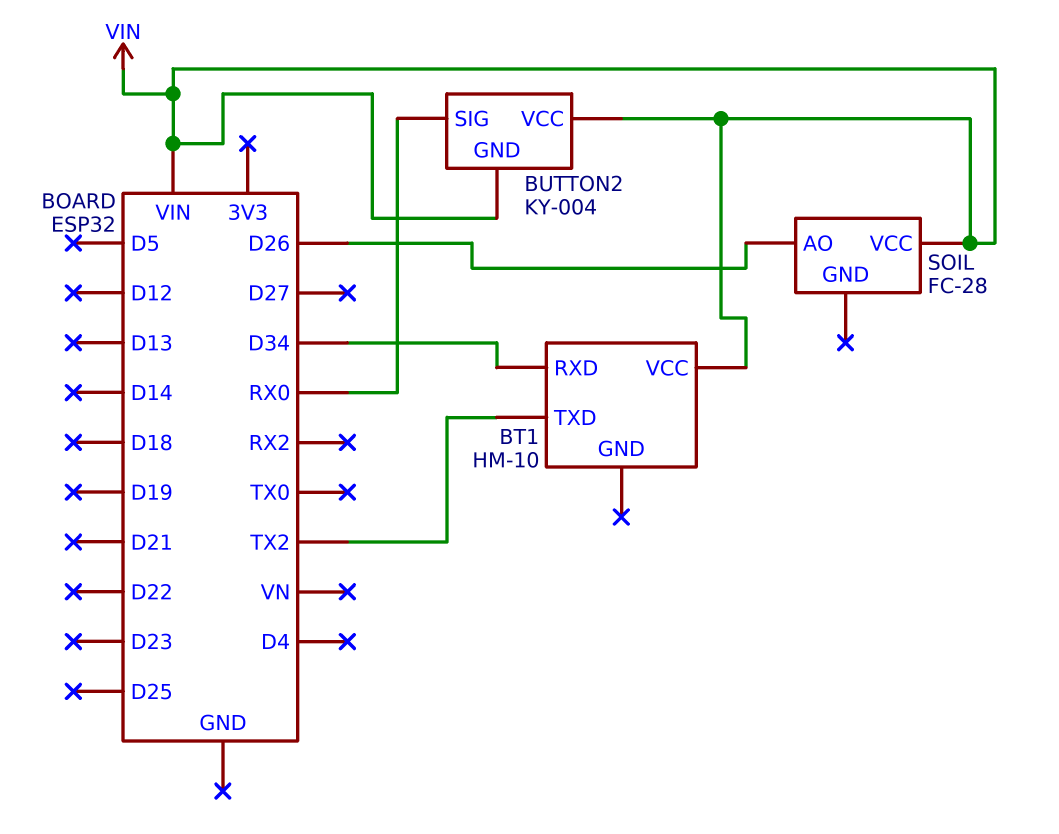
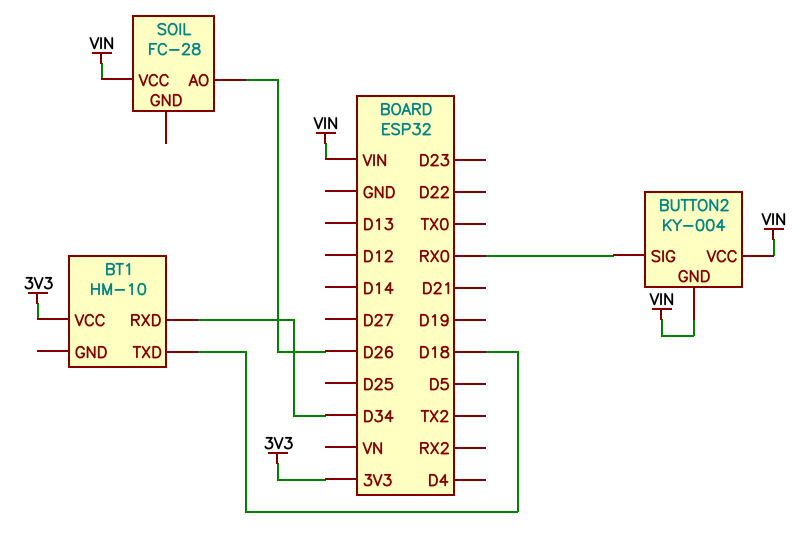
BT1 pin TXD: TX2 -> D18
BT1 pin VCC: VIN -> 3V3

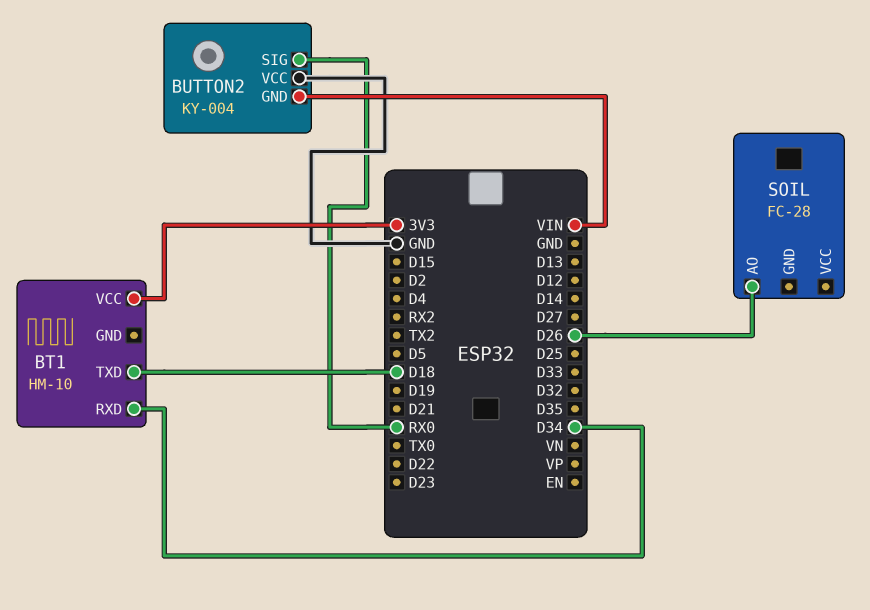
BUTTON2 pin VCC: VIN -> GND
SOIL pin VCC: VIN -> none

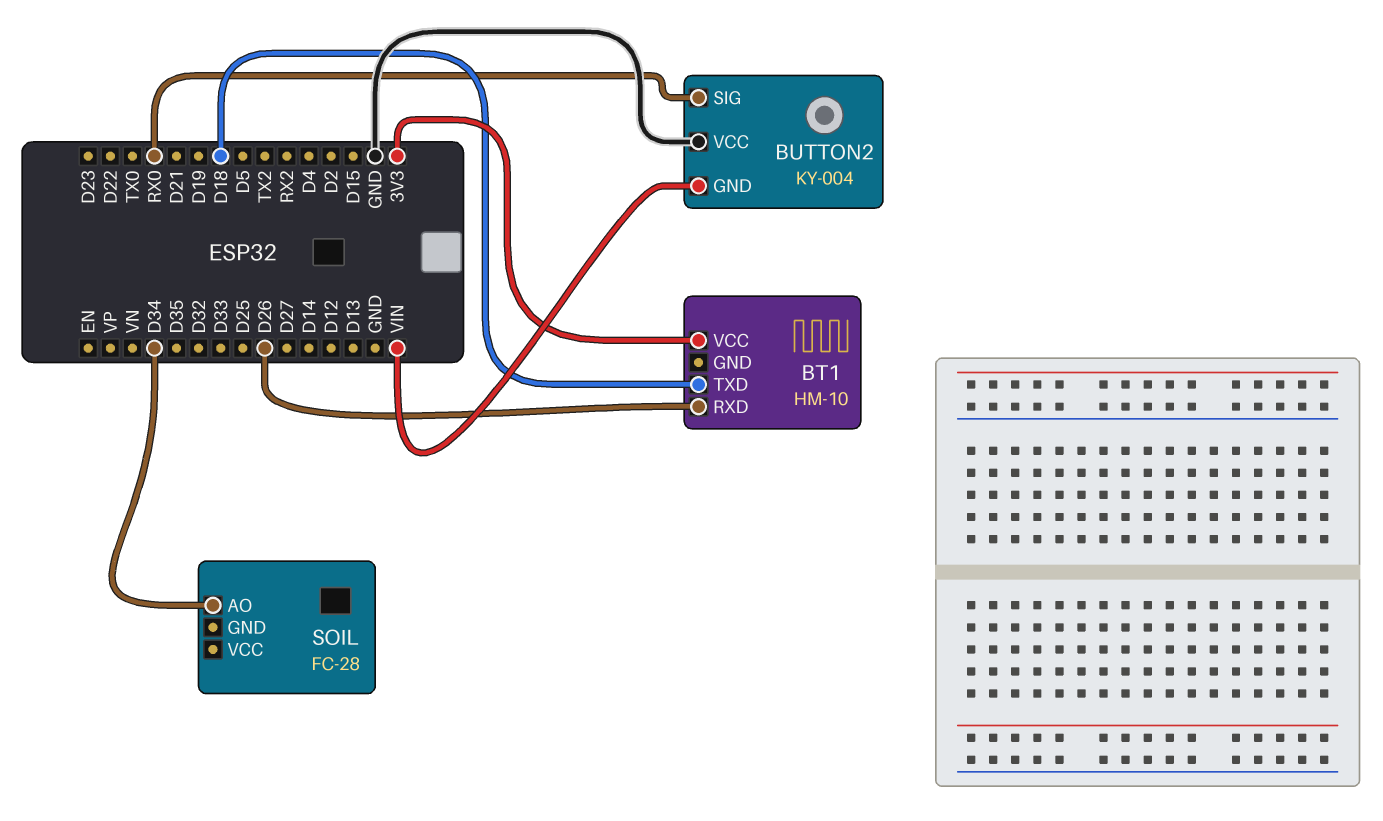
BT1 pin RXD: D34 -> D26
SOIL pin AO: D26 -> D34

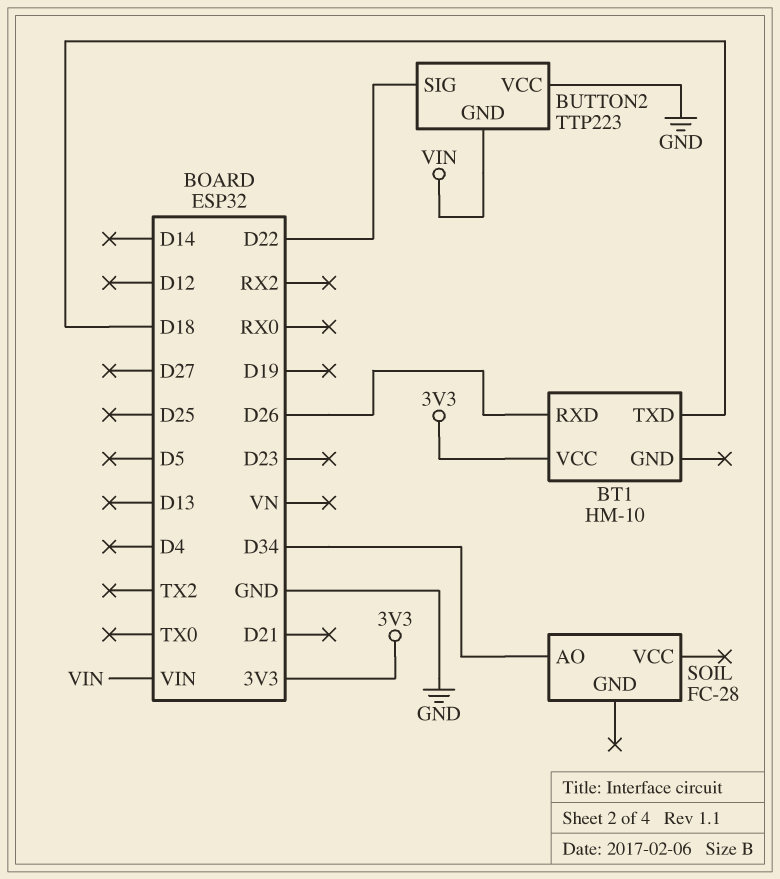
BUTTON2: KY-004 -> TTP223
BUTTON2 pin SIG: RX0 -> D22

